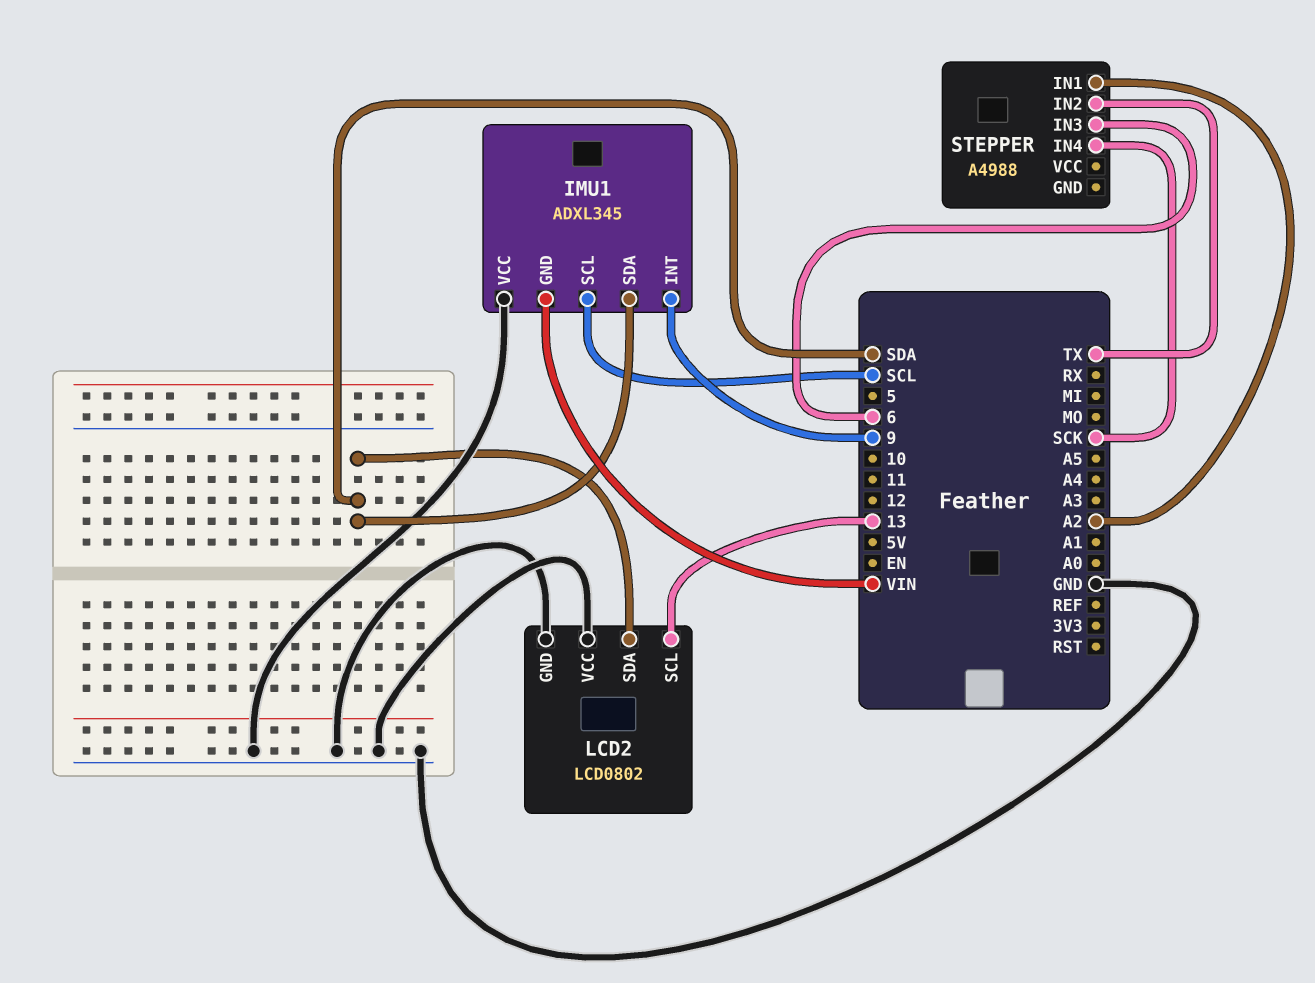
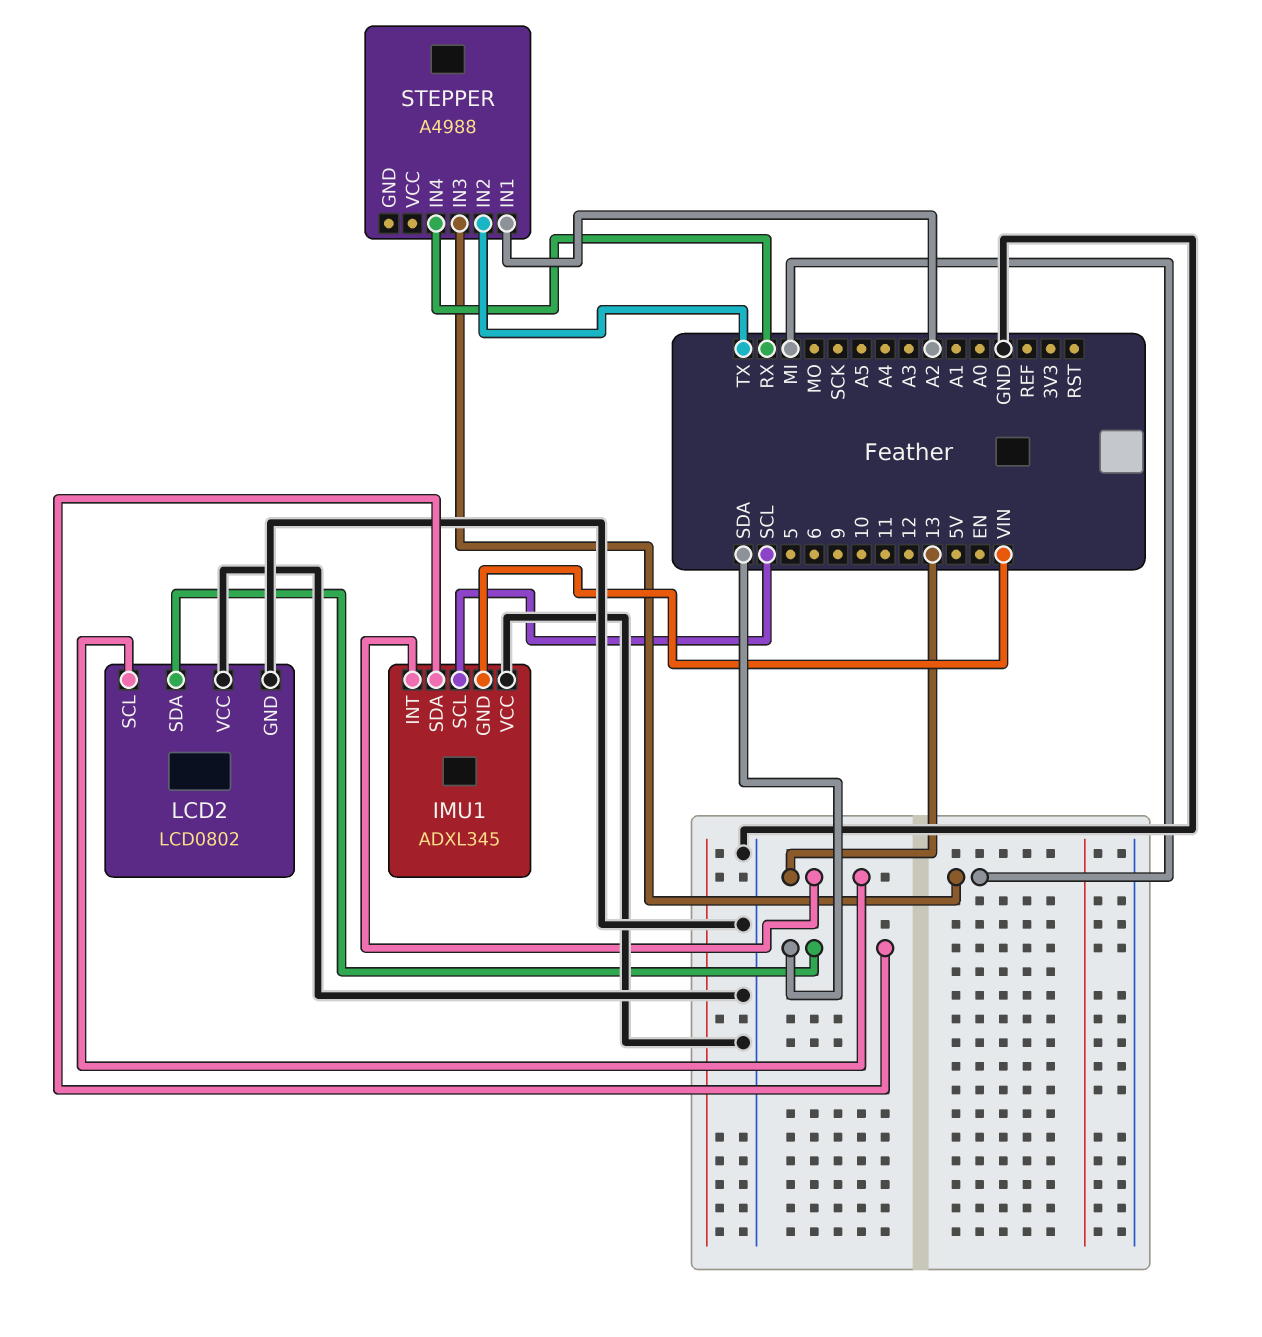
IMU1 pin INT: 9 -> 13
STEPPER pin IN3: 6 -> MI
STEPPER pin IN4: SCK -> RX

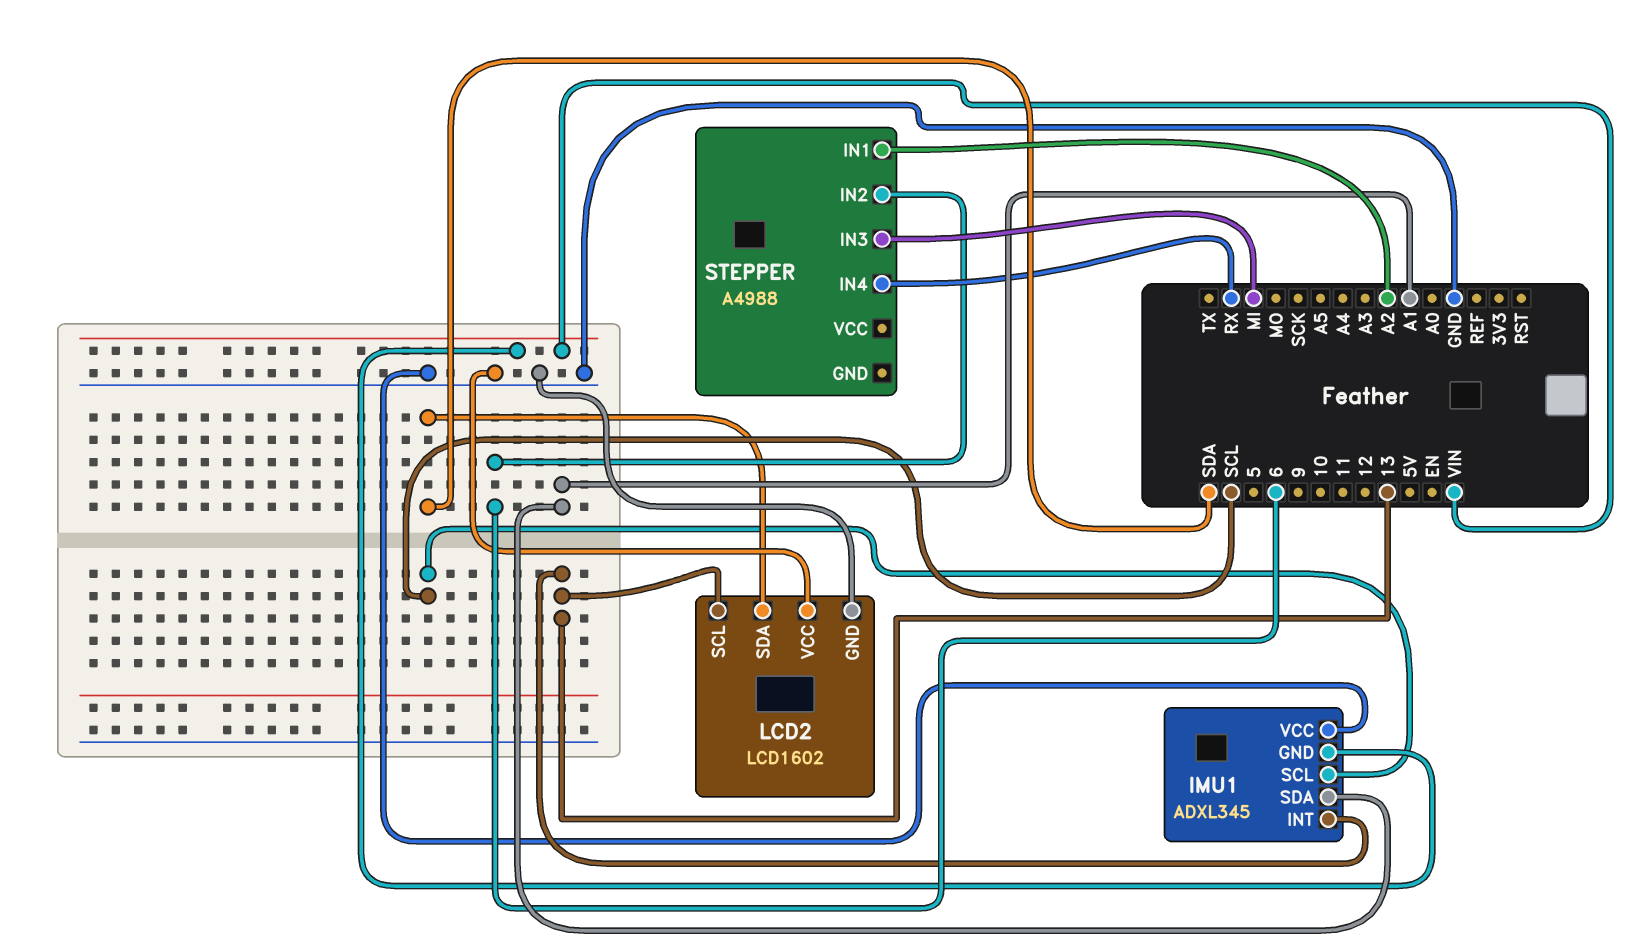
IMU1 pin SDA: SDA -> A1
LCD2: LCD0802 -> LCD1602
STEPPER pin IN2: TX -> 6

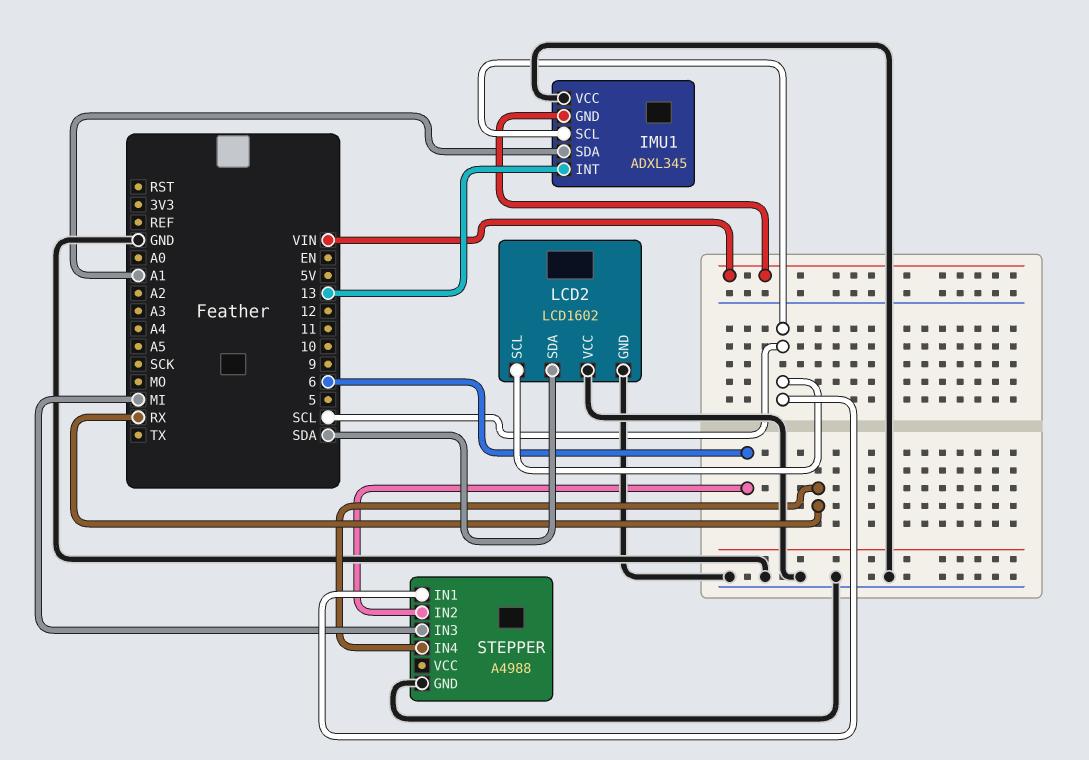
LCD2 pin SCL: 13 -> SCL
STEPPER pin GND: none -> GND
STEPPER pin IN1: A2 -> SCL

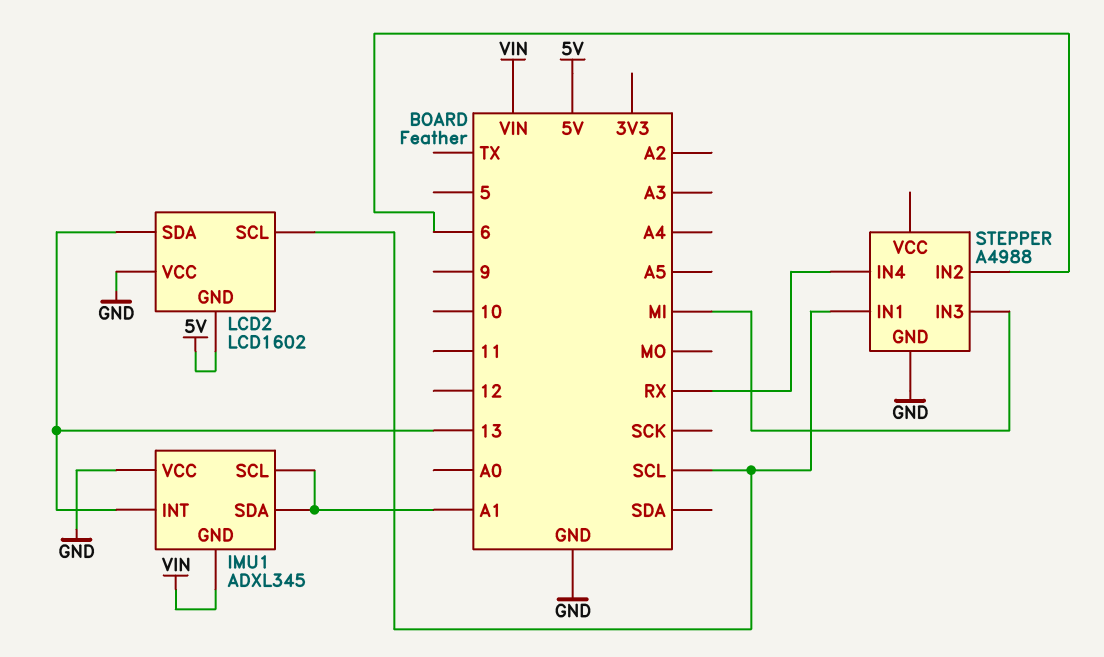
IMU1 pin SCL: SCL -> A1
LCD2 pin GND: GND -> 5V
LCD2 pin SDA: SDA -> 13

